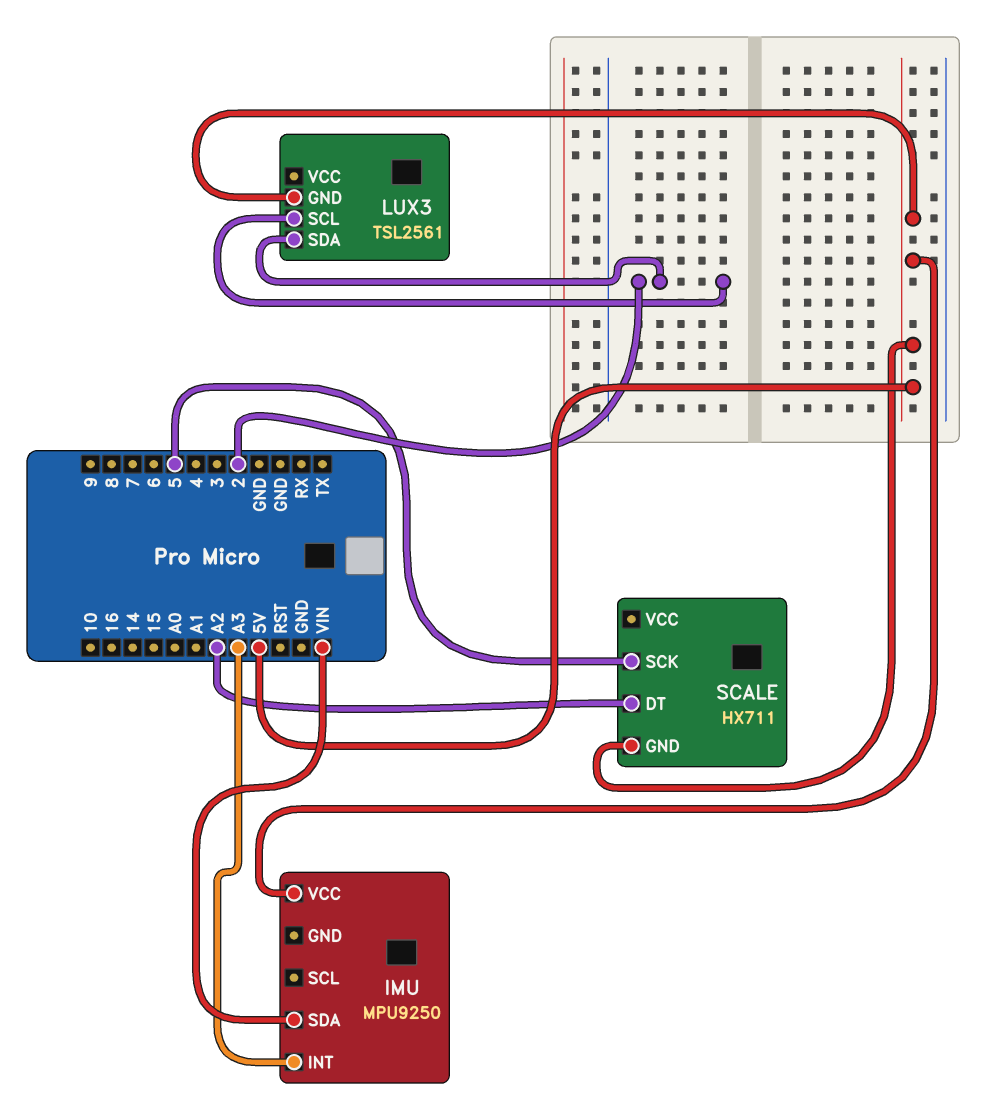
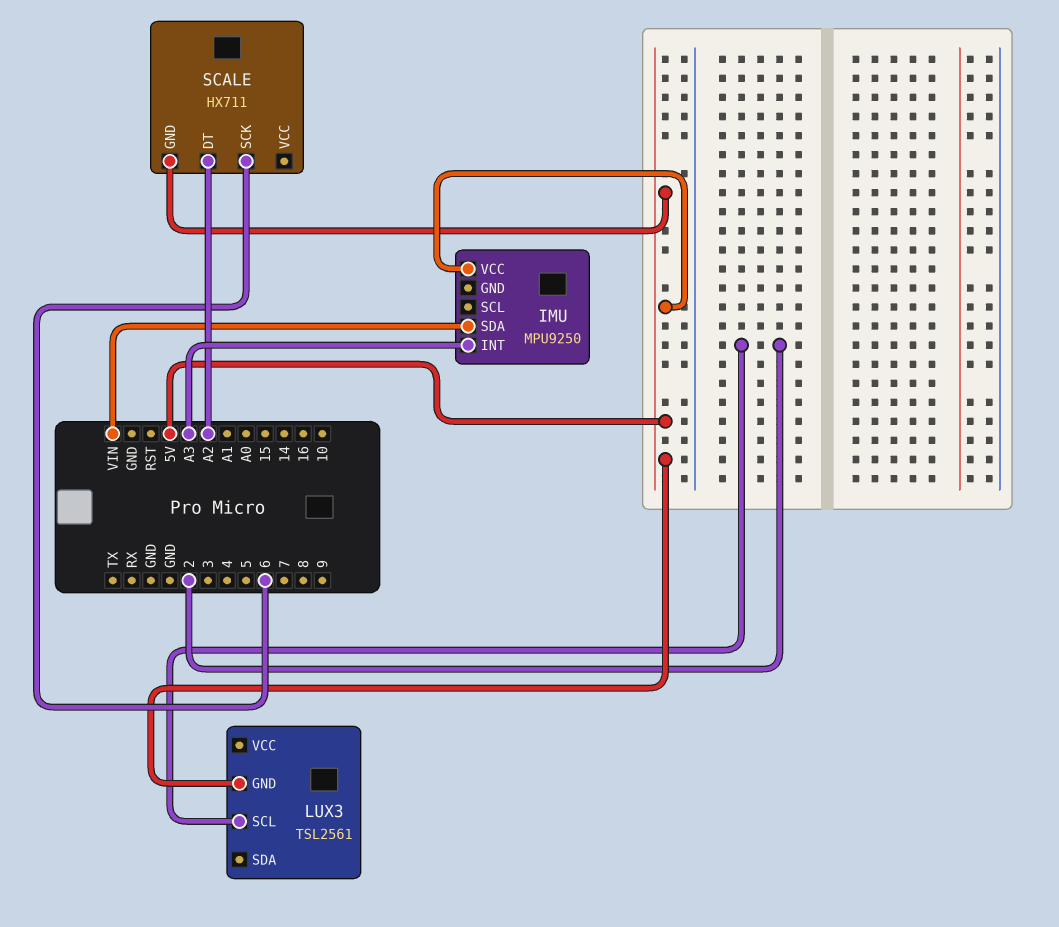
LUX3 pin SDA: 2 -> none
SCALE pin SCK: 5 -> 6

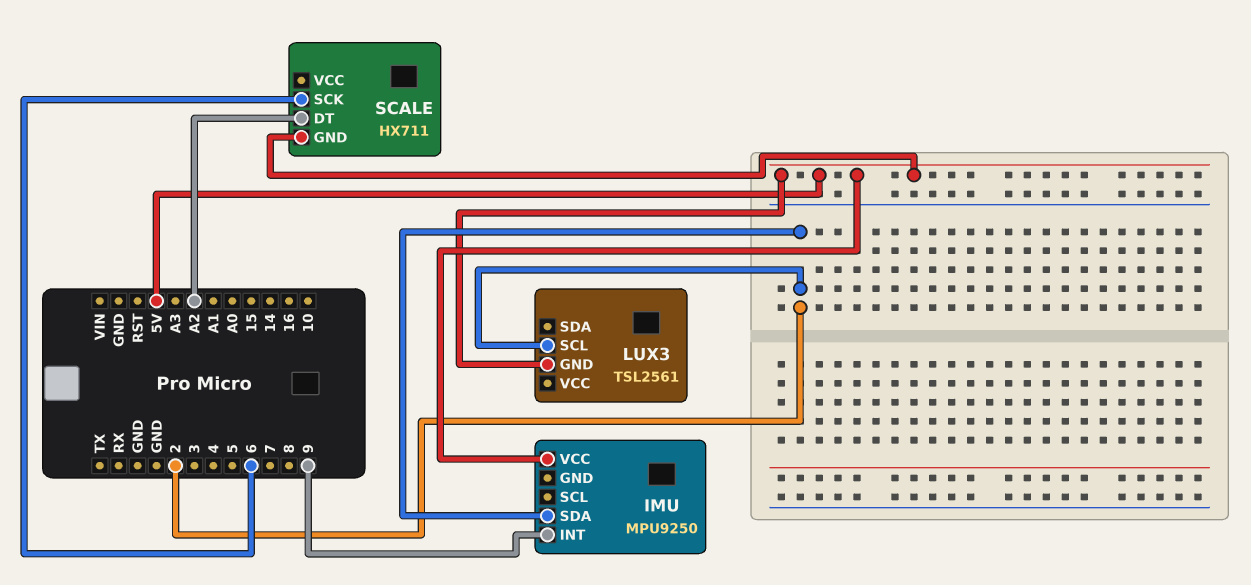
IMU pin INT: A3 -> 9
IMU pin SDA: VIN -> 2

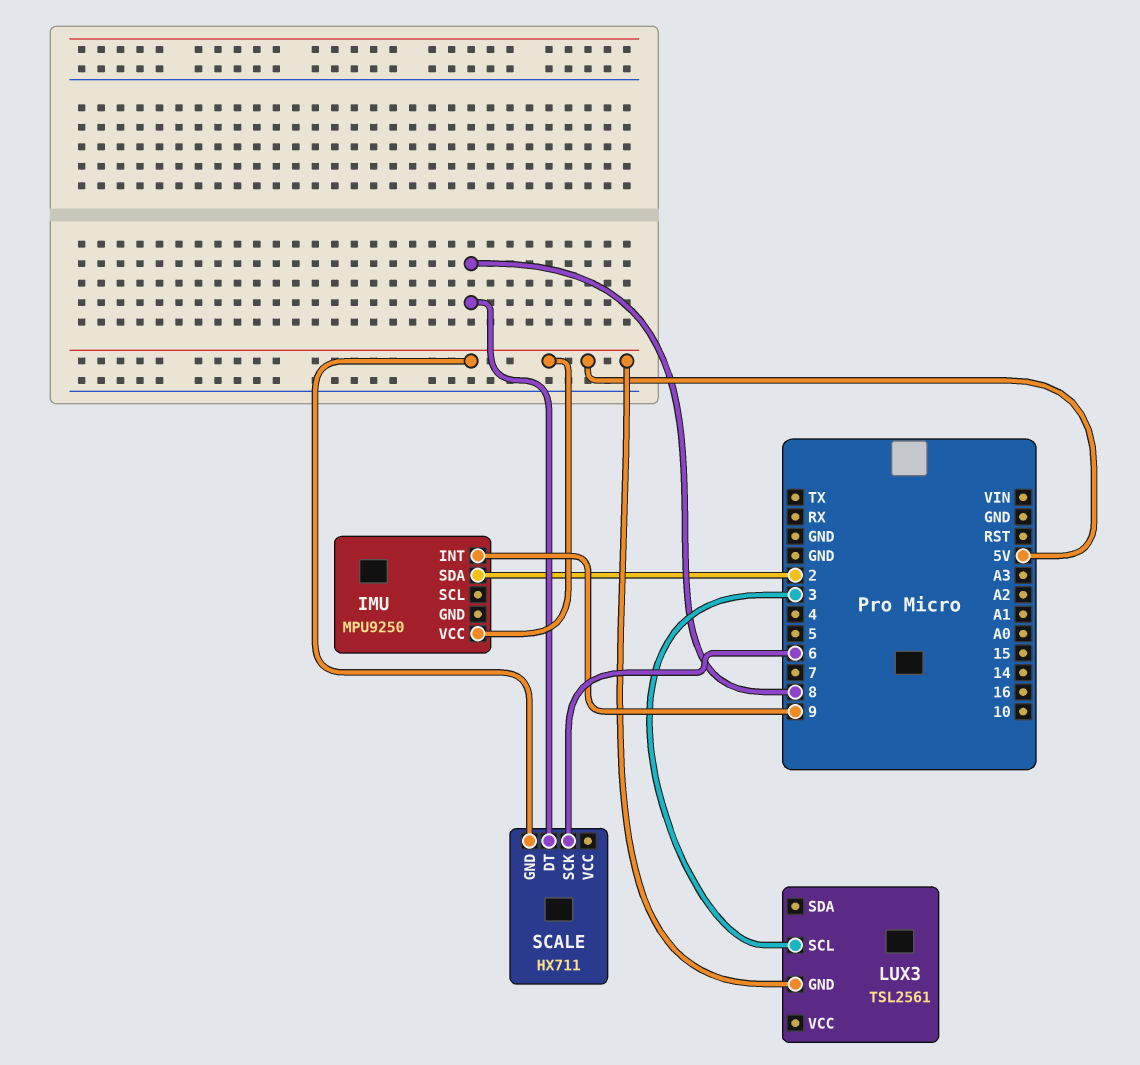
LUX3 pin SCL: 2 -> 3
SCALE pin DT: A2 -> 8

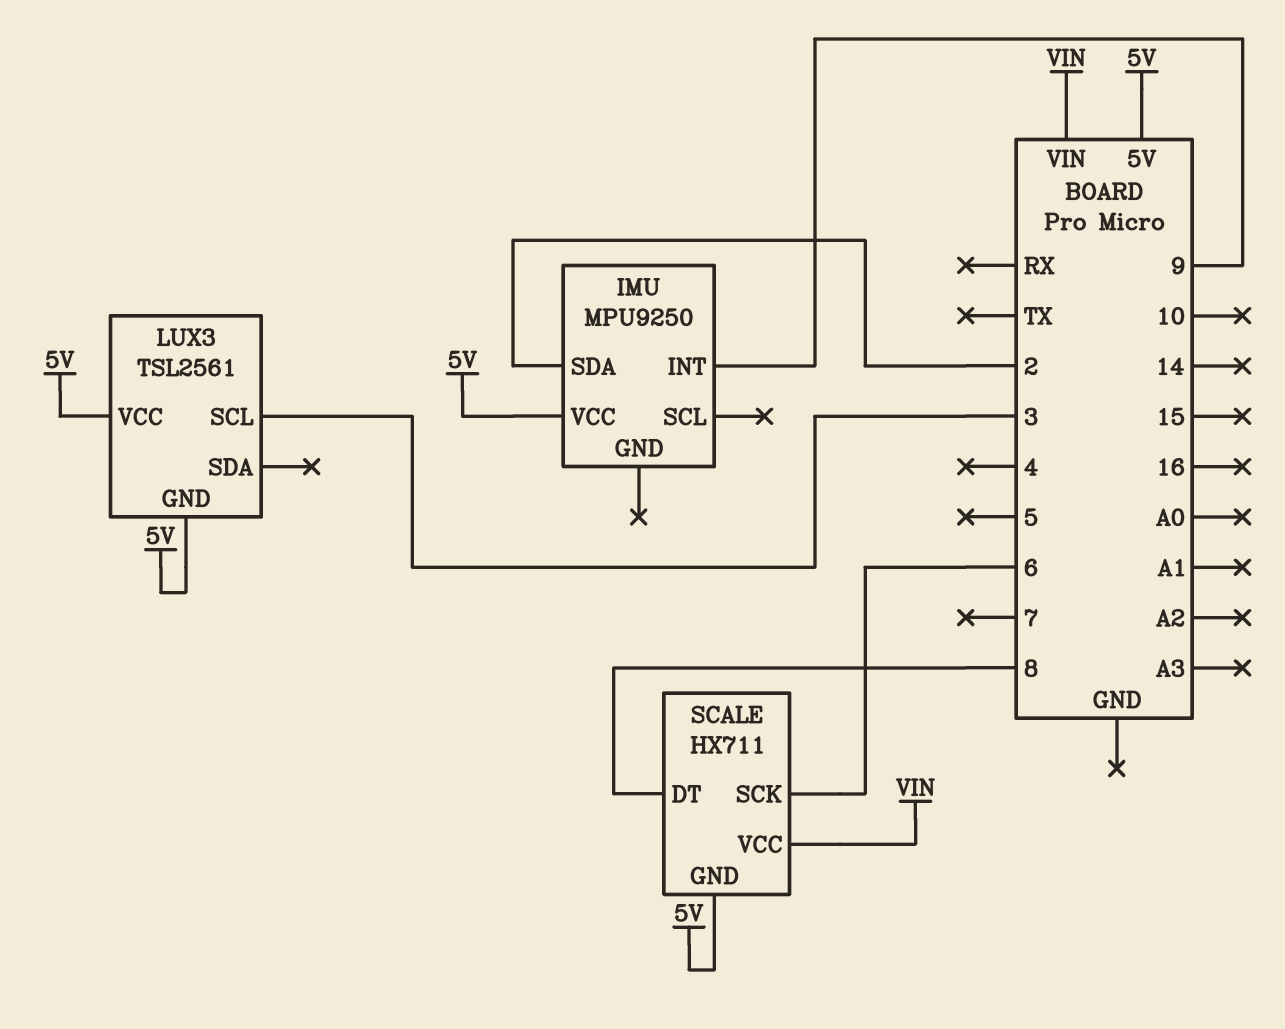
LUX3 pin VCC: none -> 5V
SCALE pin VCC: none -> VIN

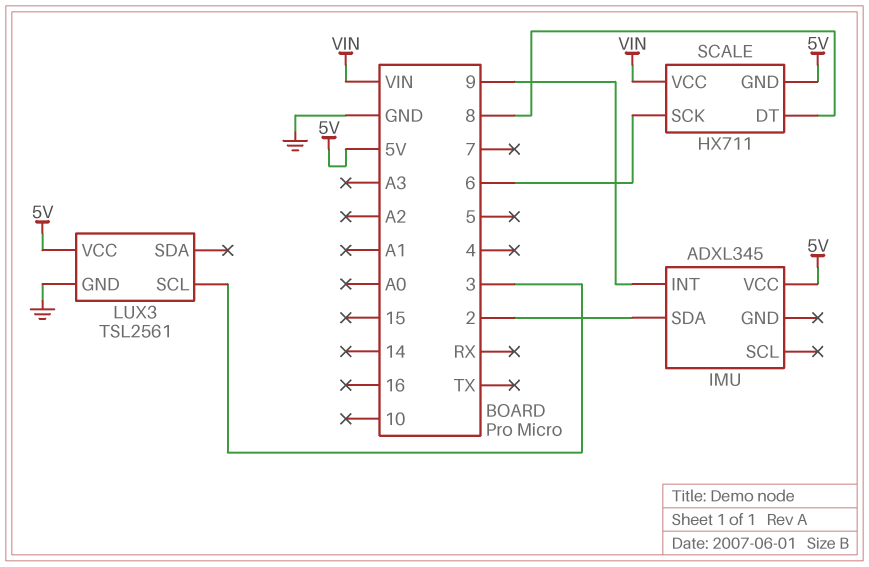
IMU: MPU9250 -> ADXL345
LUX3 pin GND: 5V -> GND

